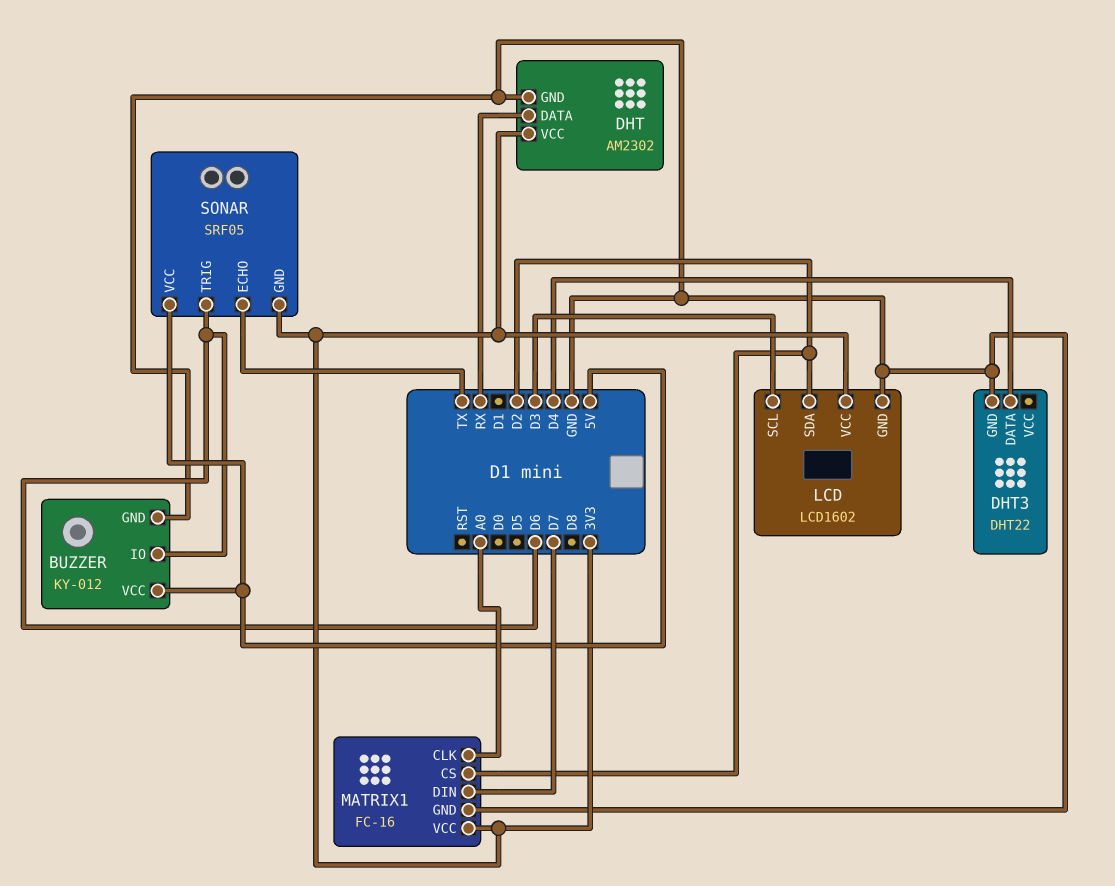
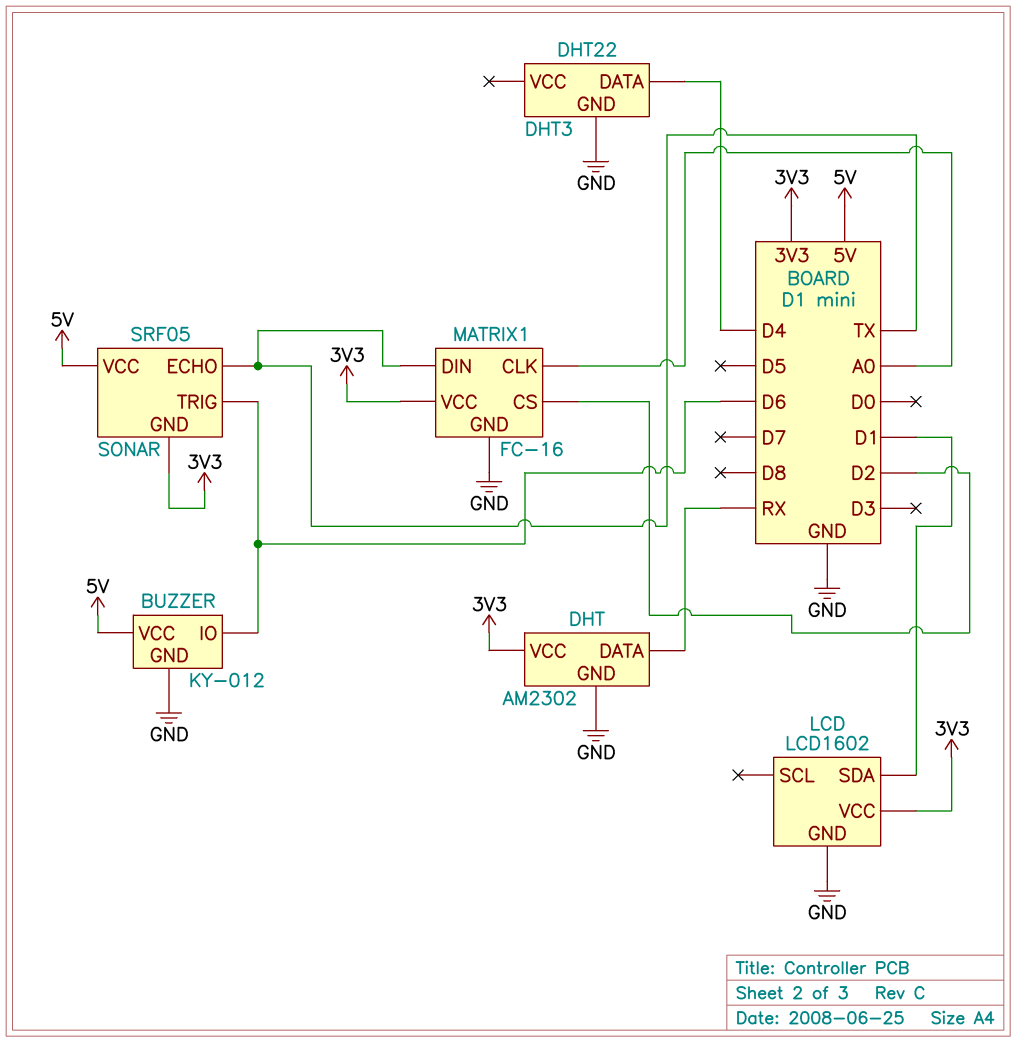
LCD pin SCL: D3 -> none
LCD pin SDA: D2 -> D1
MATRIX1 pin DIN: D7 -> TX

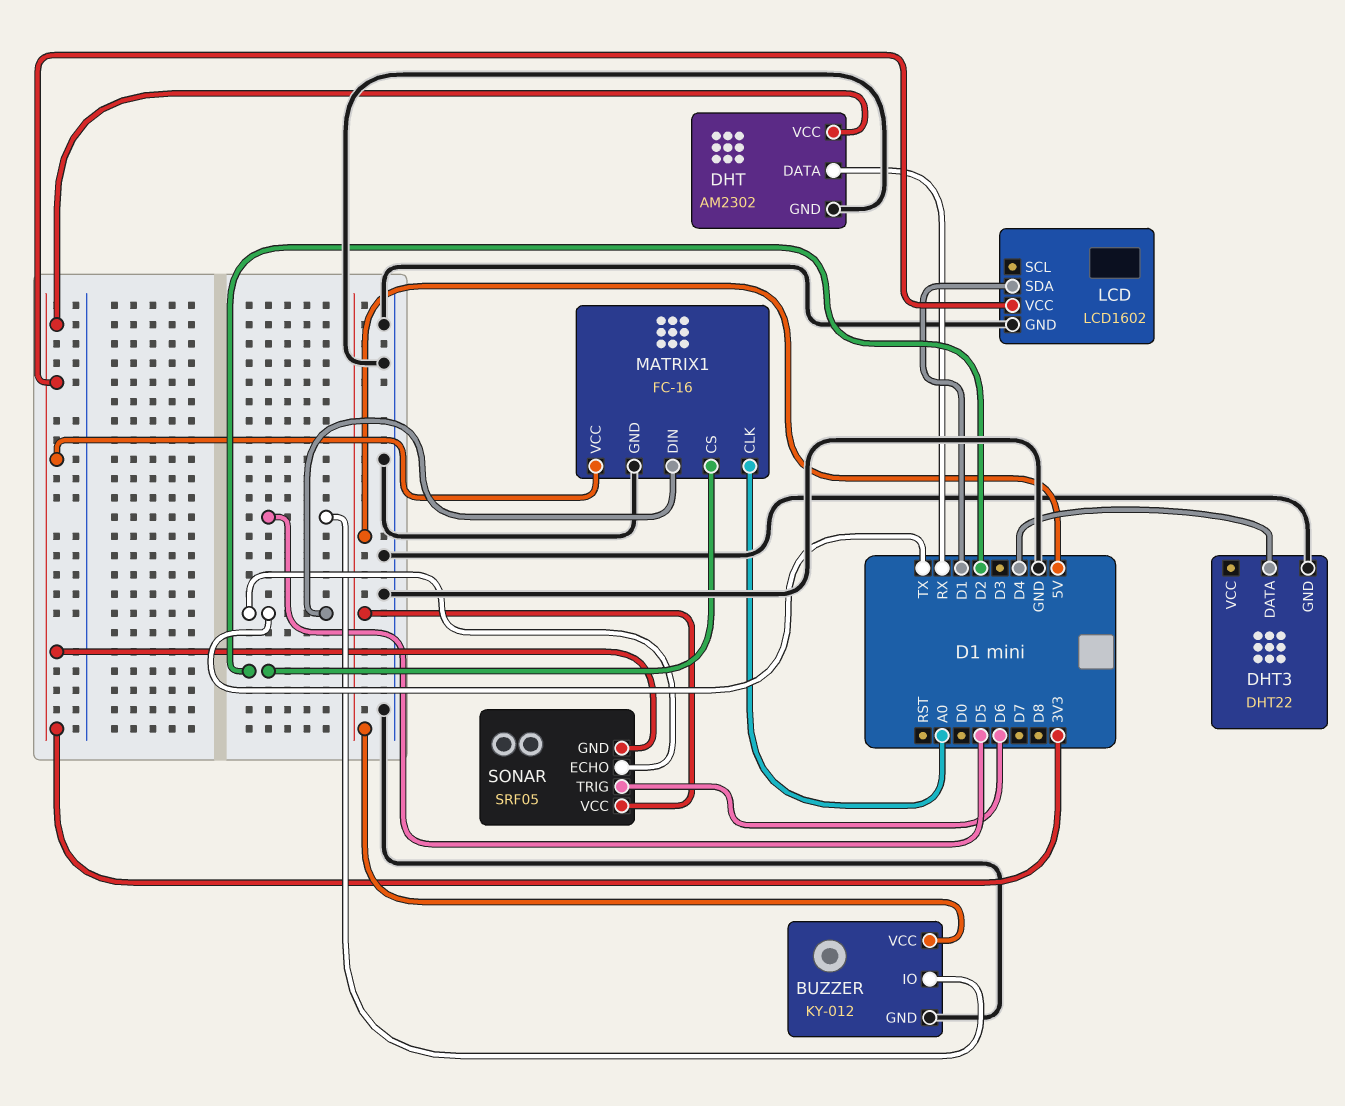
BUZZER pin IO: D6 -> D5

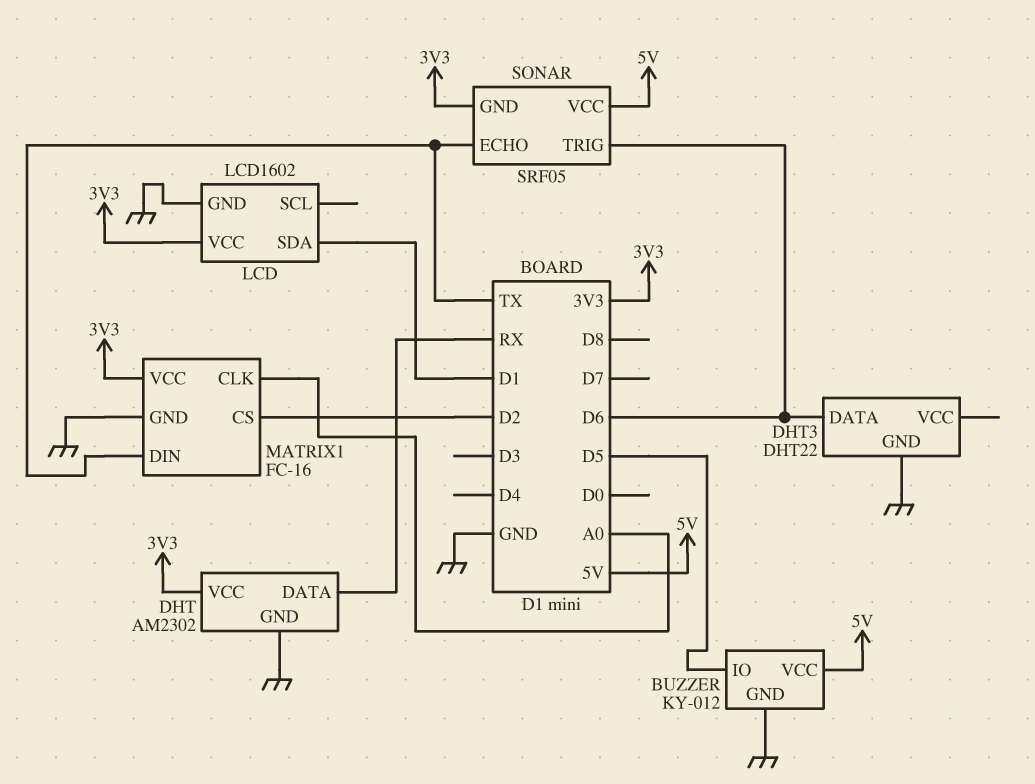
DHT3 pin DATA: D4 -> D6

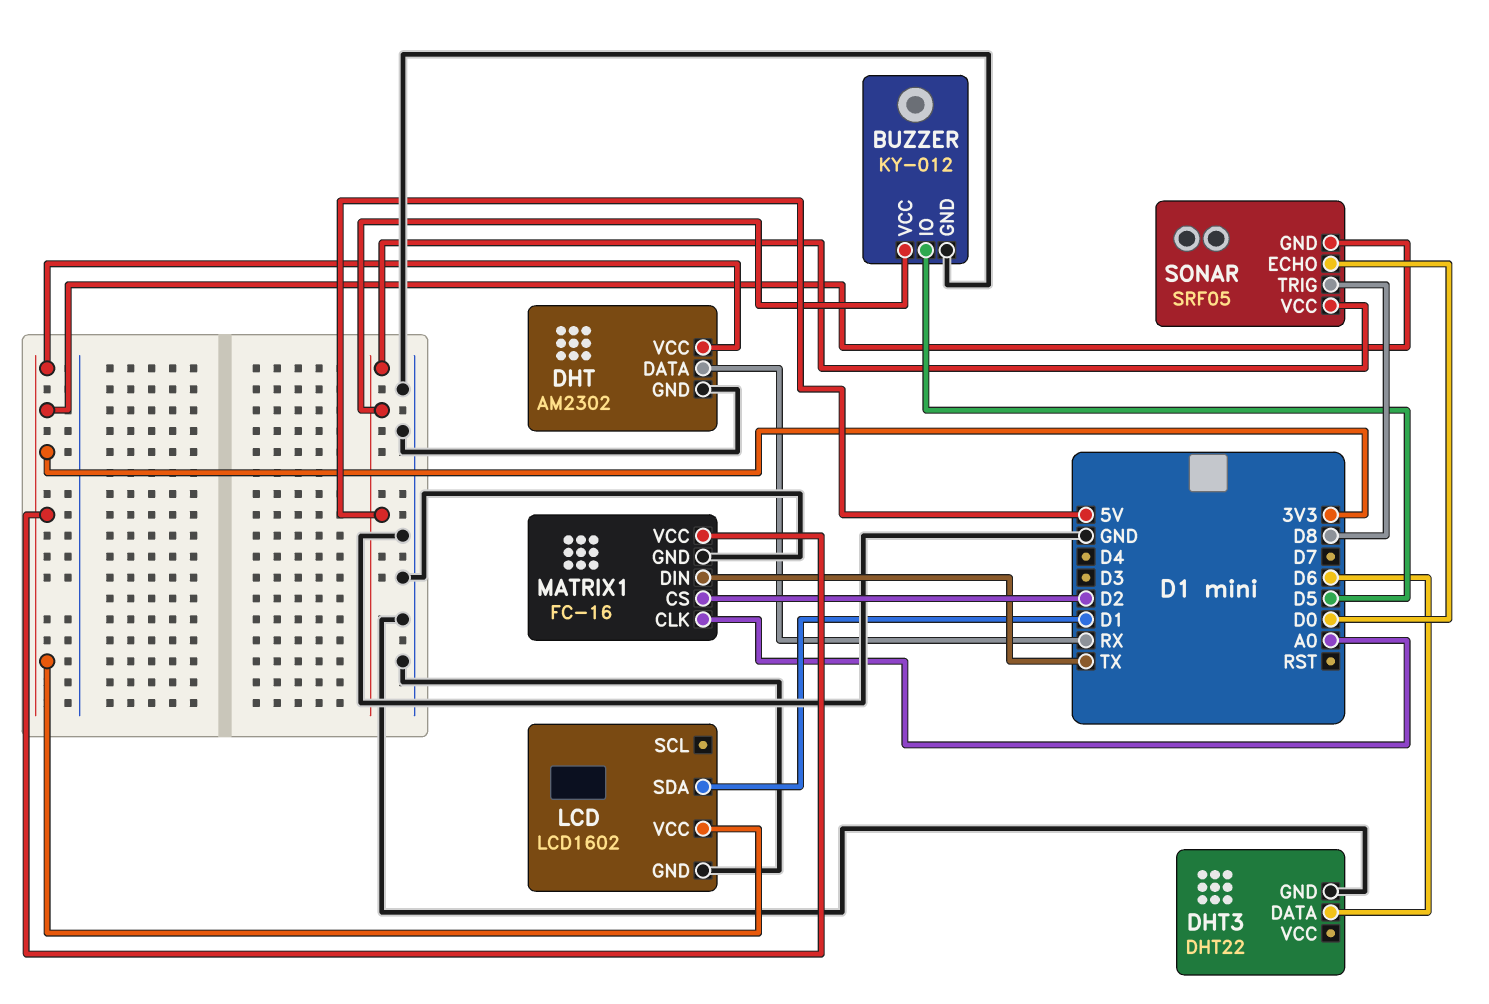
SONAR pin ECHO: TX -> D0
SONAR pin TRIG: D6 -> D8

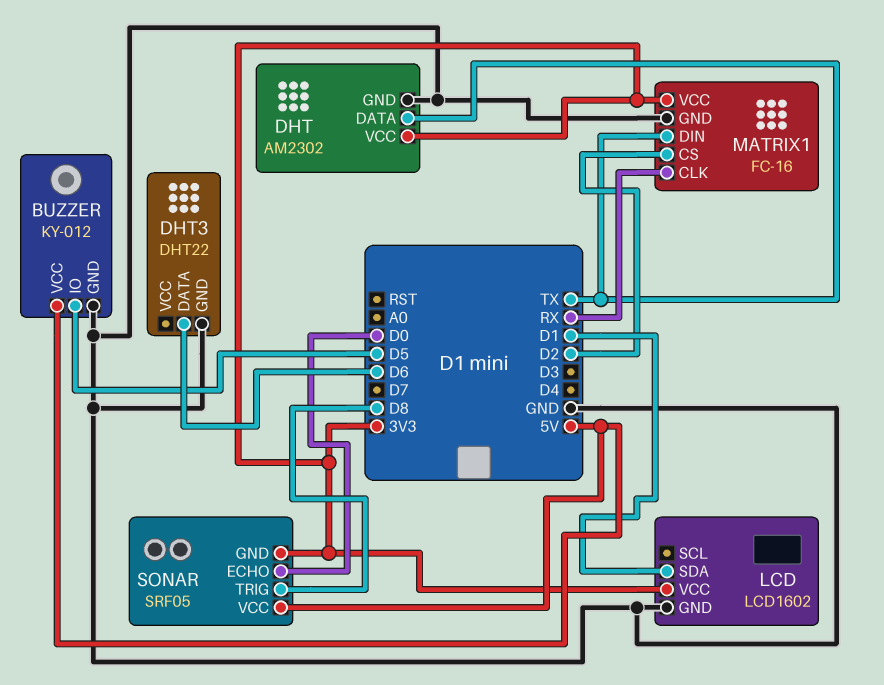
DHT pin DATA: RX -> TX
MATRIX1 pin CLK: A0 -> RX

